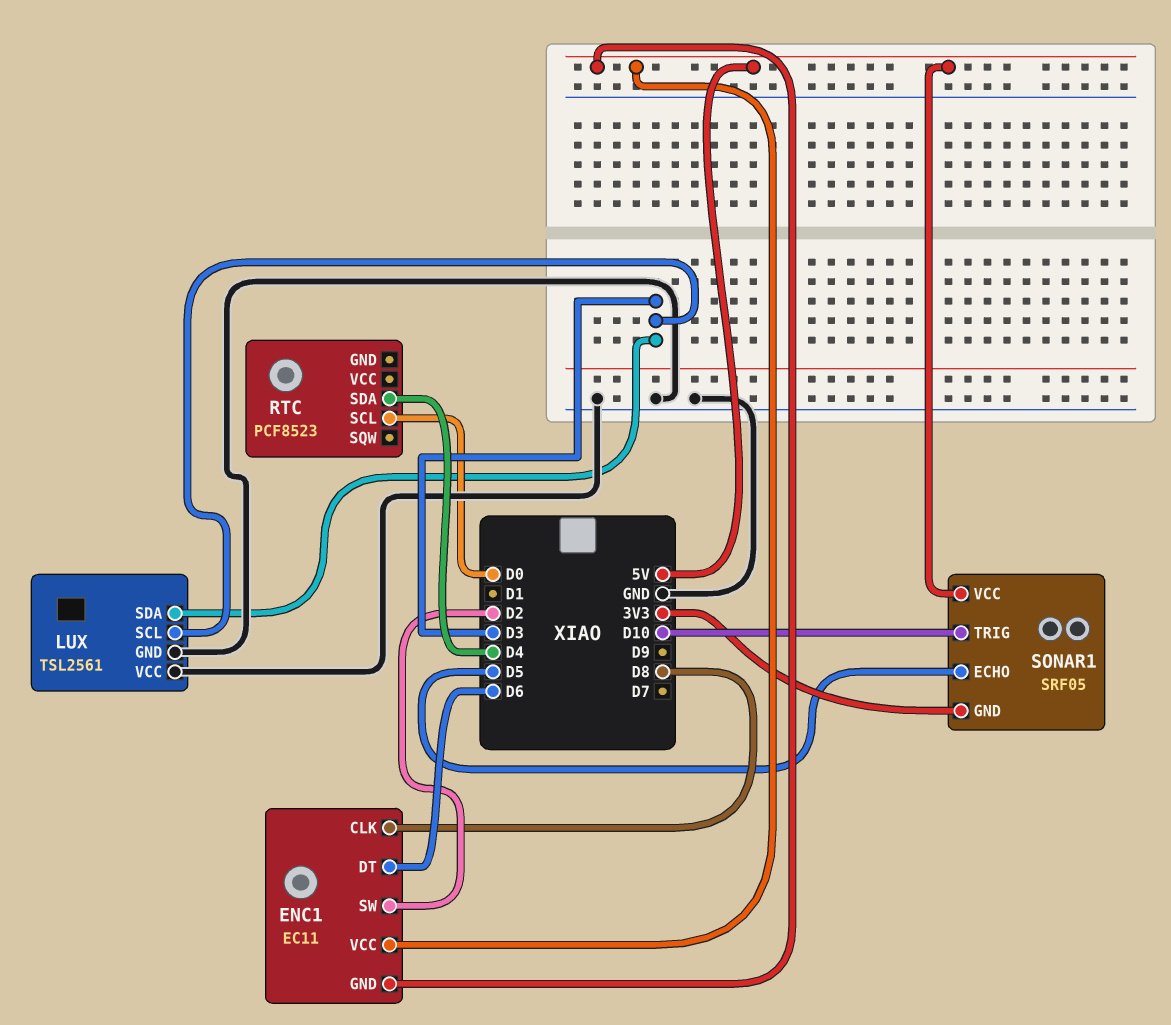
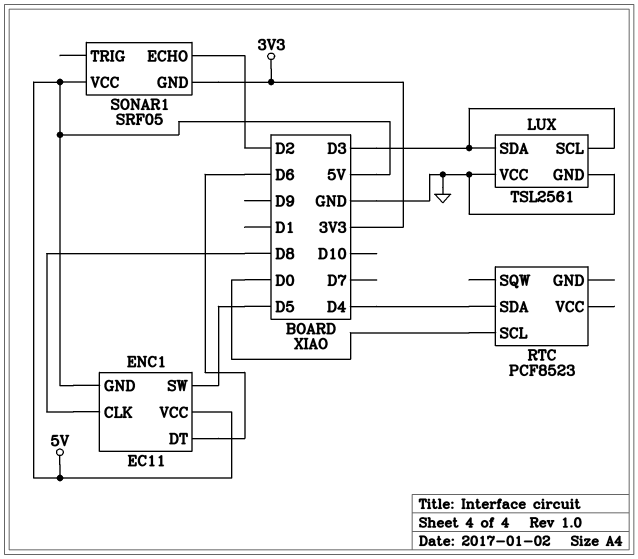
ENC1 pin SW: D2 -> D5
SONAR1 pin ECHO: D5 -> D2
SONAR1 pin TRIG: D10 -> none

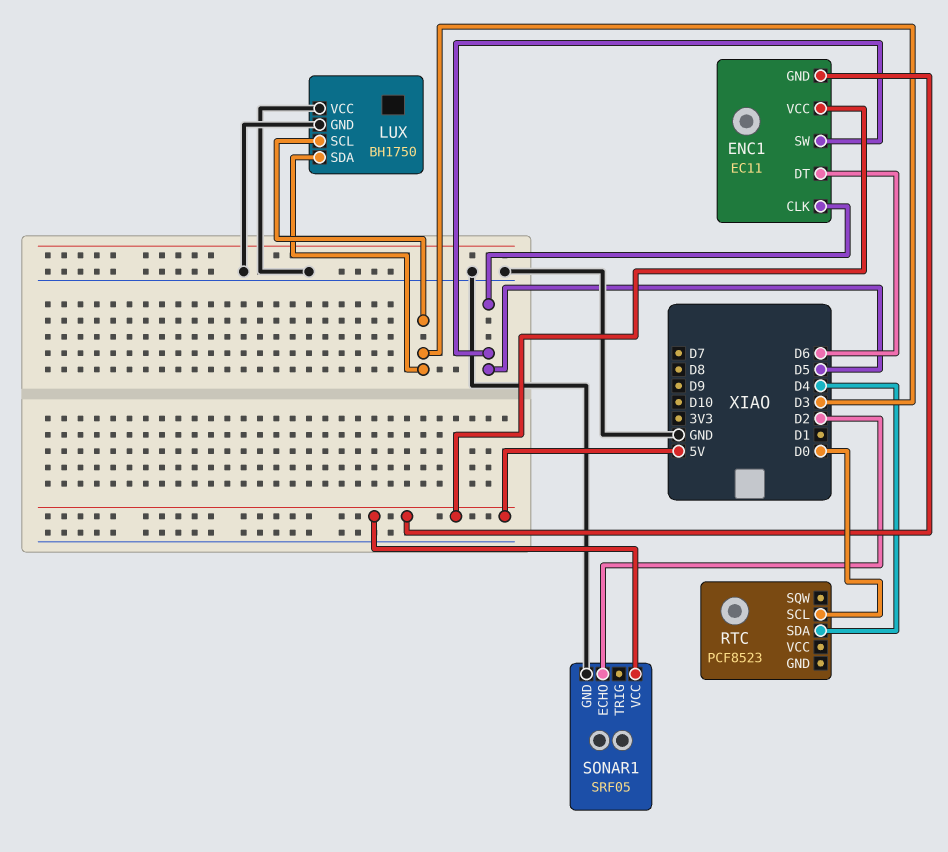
ENC1 pin CLK: D8 -> D5
LUX: TSL2561 -> BH1750
SONAR1 pin GND: 3V3 -> GND

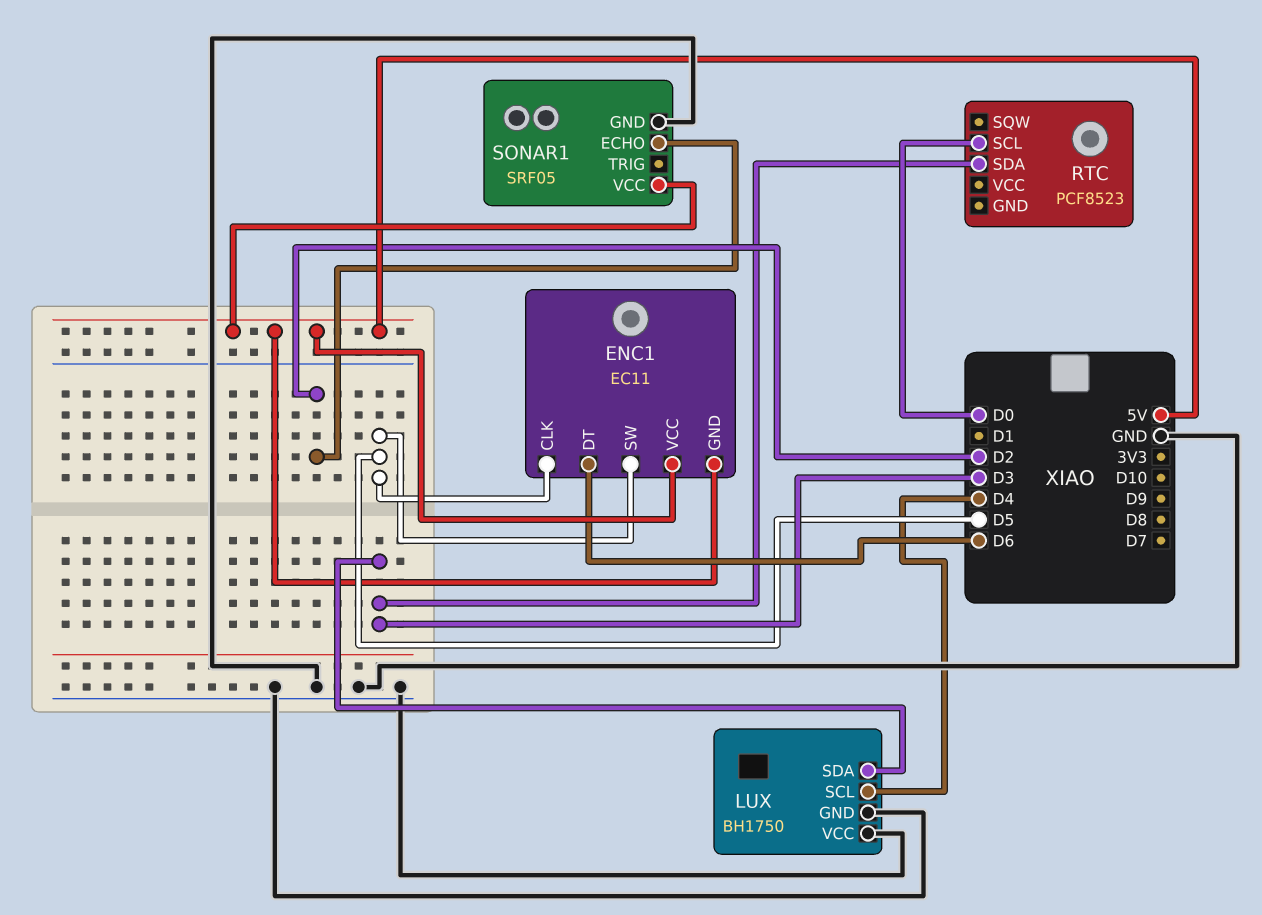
LUX pin SCL: D3 -> D4
RTC pin SDA: D4 -> D3

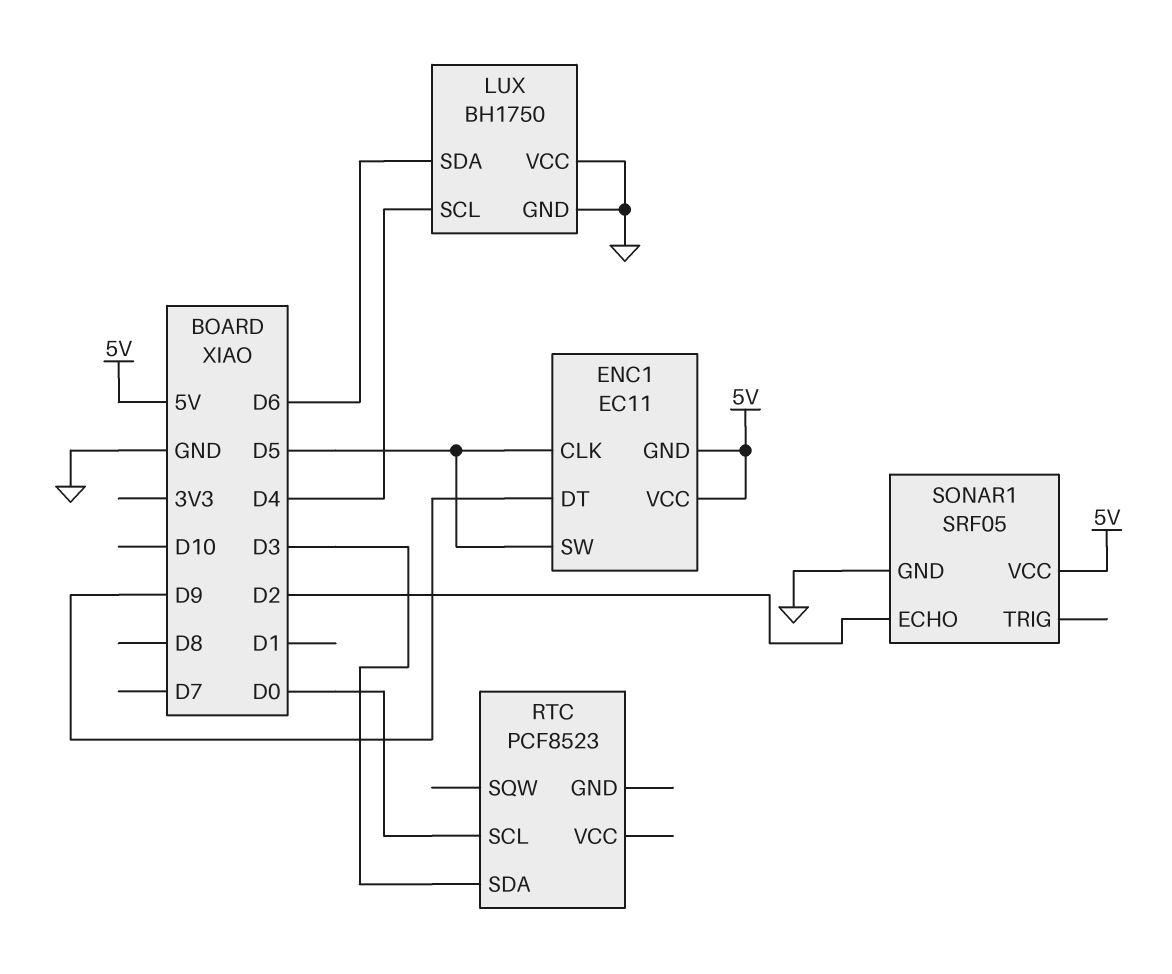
ENC1 pin DT: D6 -> D9
LUX pin SDA: D3 -> D6

